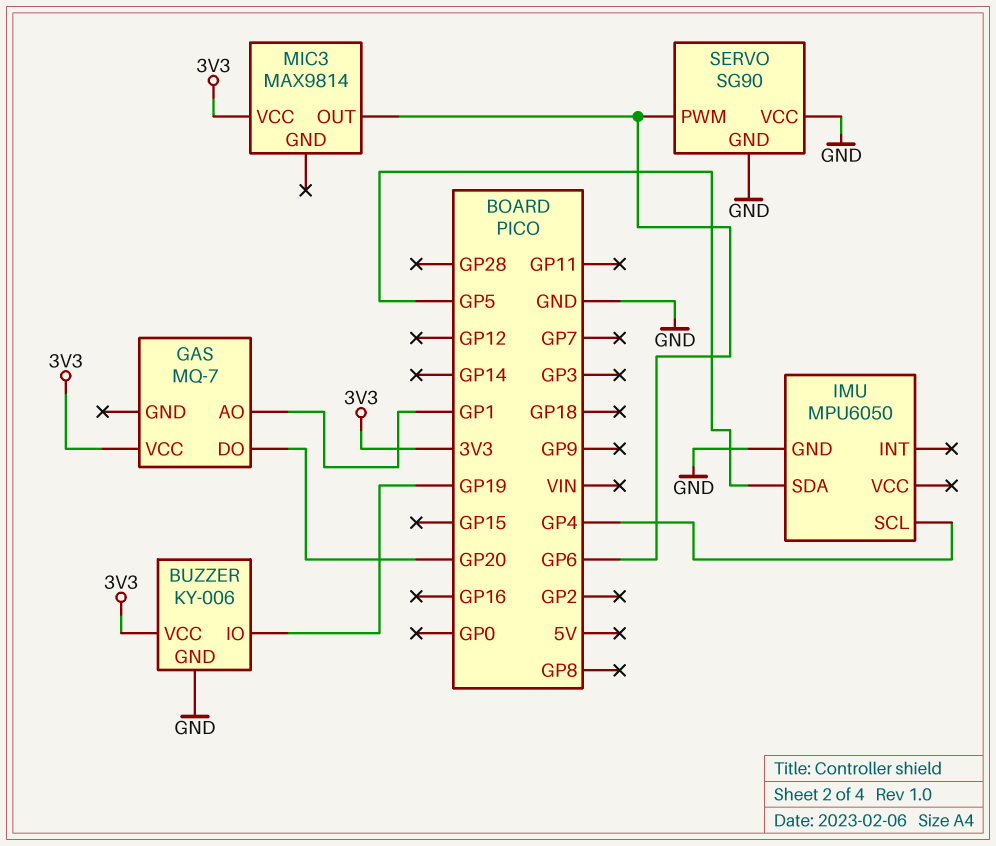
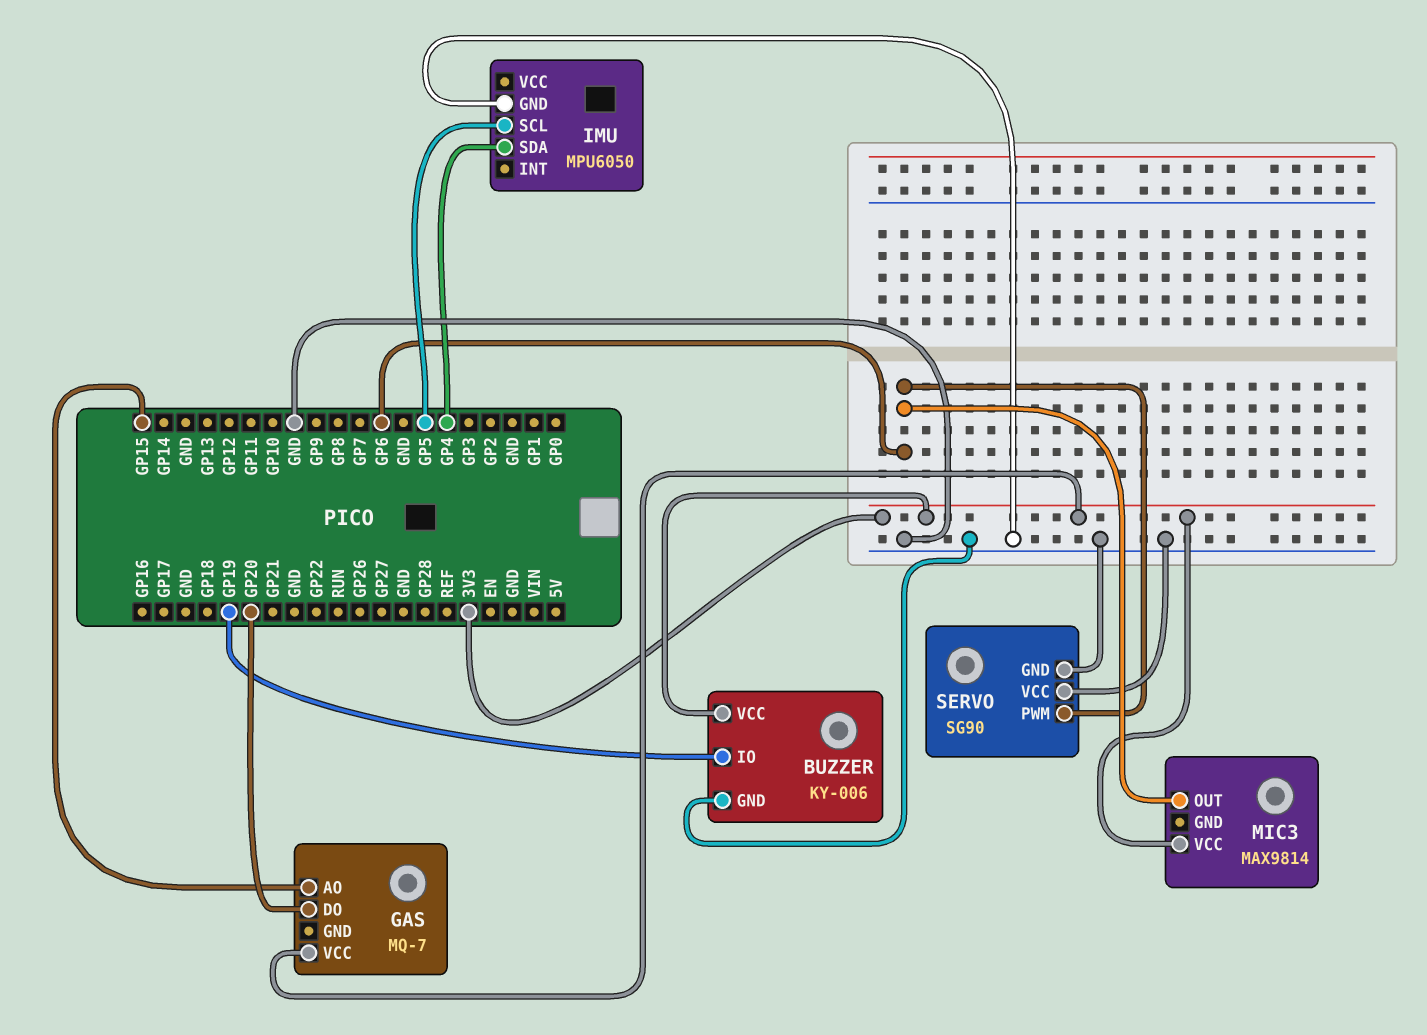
GAS pin AO: GP1 -> GP15
IMU pin SCL: GP4 -> GP5
IMU pin SDA: GP5 -> GP4

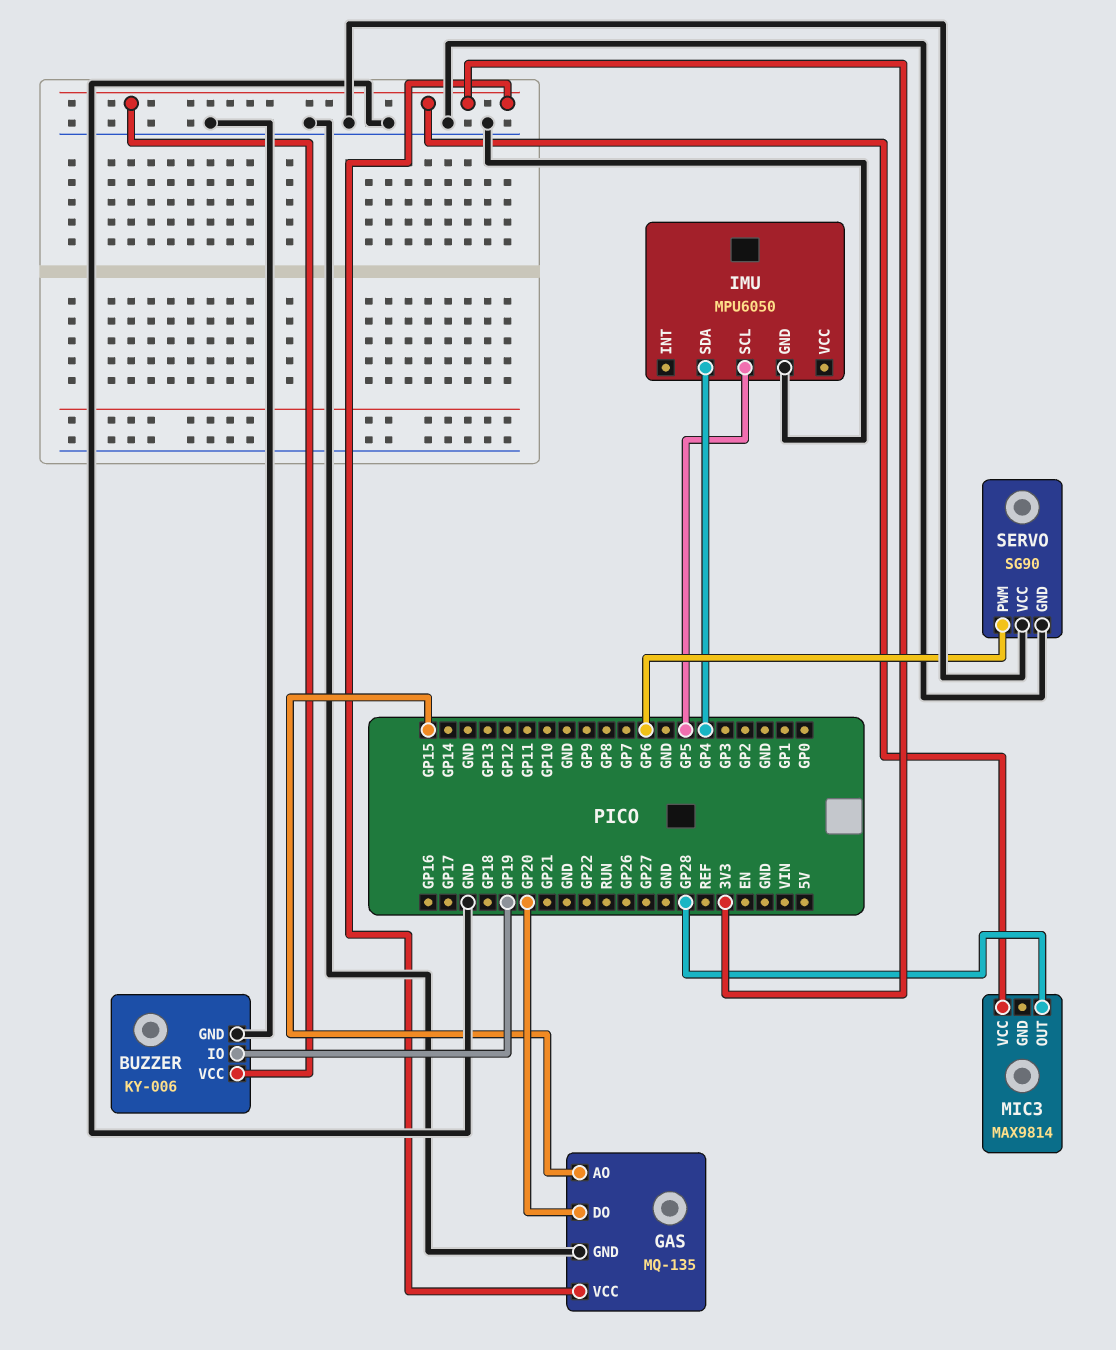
GAS: MQ-7 -> MQ-135
GAS pin GND: none -> GND
MIC3 pin OUT: GP6 -> GP28

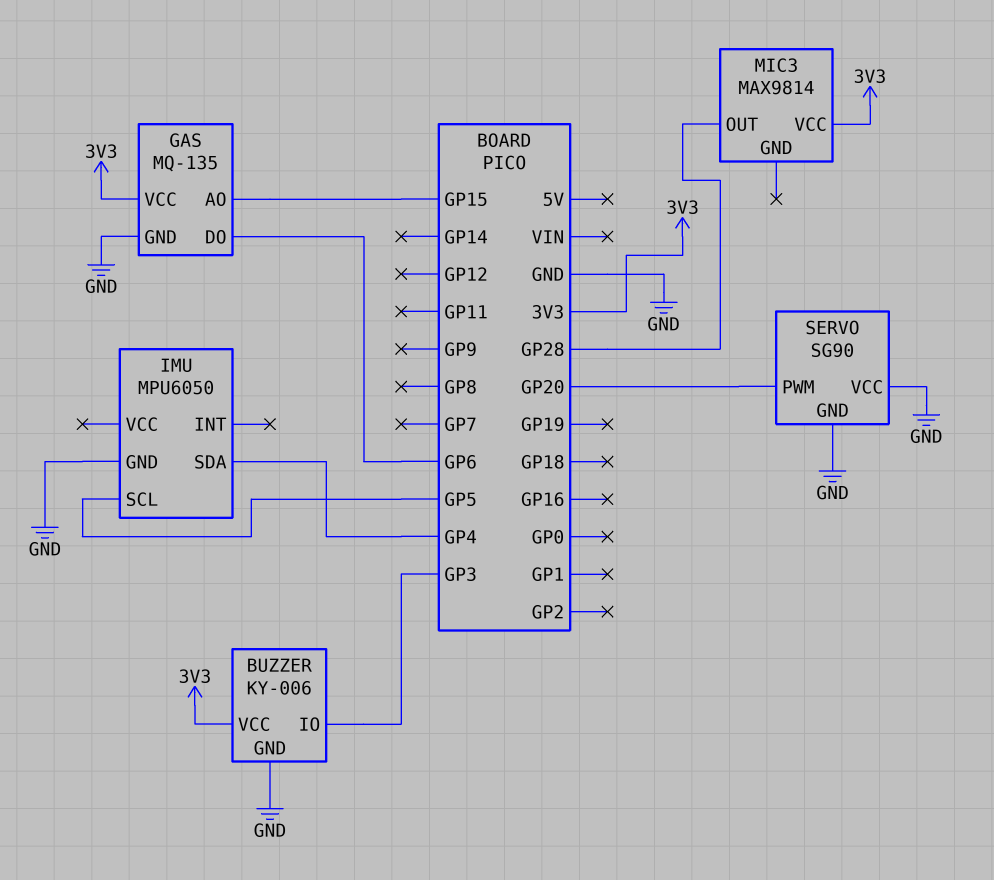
BUZZER pin IO: GP19 -> GP3
GAS pin DO: GP20 -> GP6
SERVO pin PWM: GP6 -> GP20

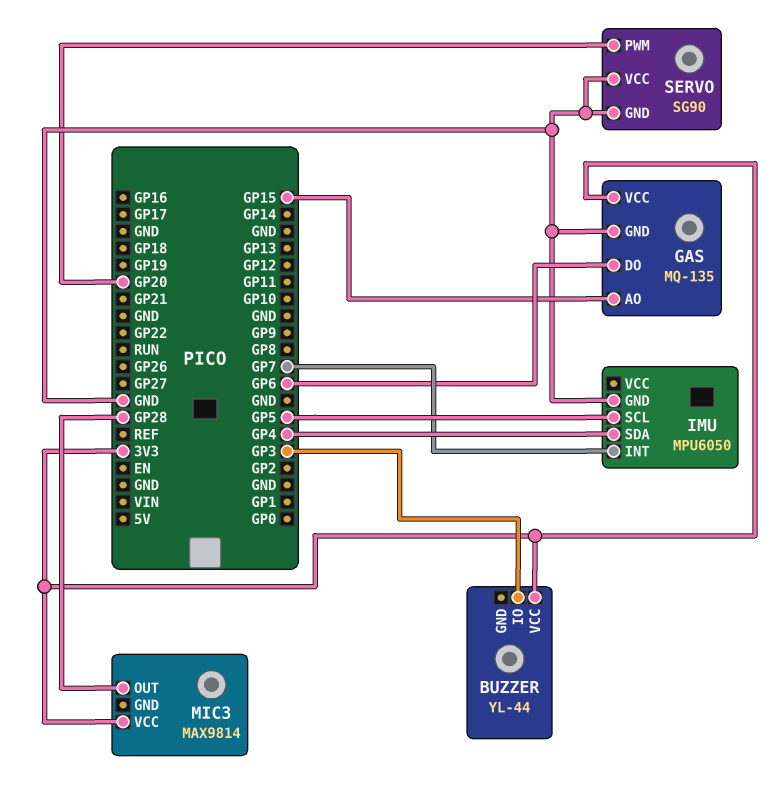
BUZZER: KY-006 -> YL-44
BUZZER pin GND: GND -> none
IMU pin INT: none -> GP7

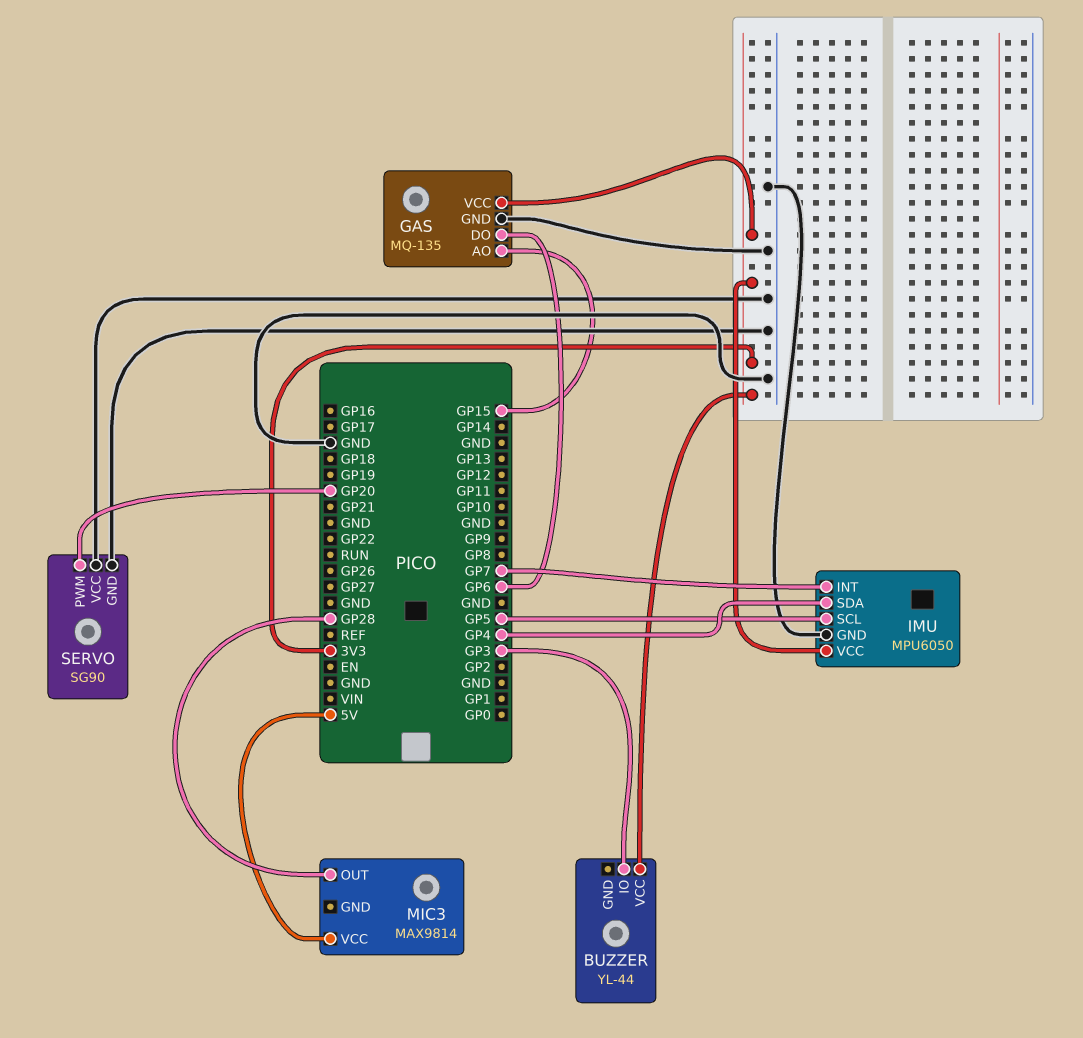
IMU pin VCC: none -> 3V3
MIC3 pin VCC: 3V3 -> 5V

